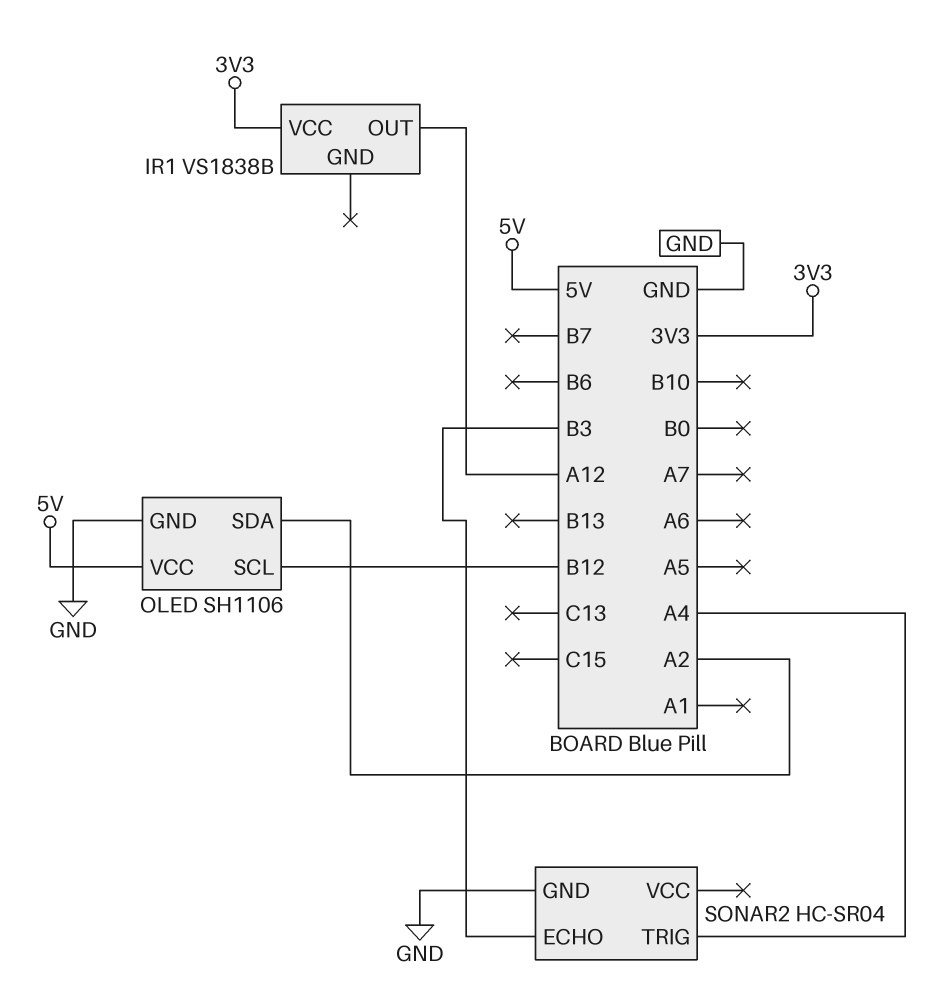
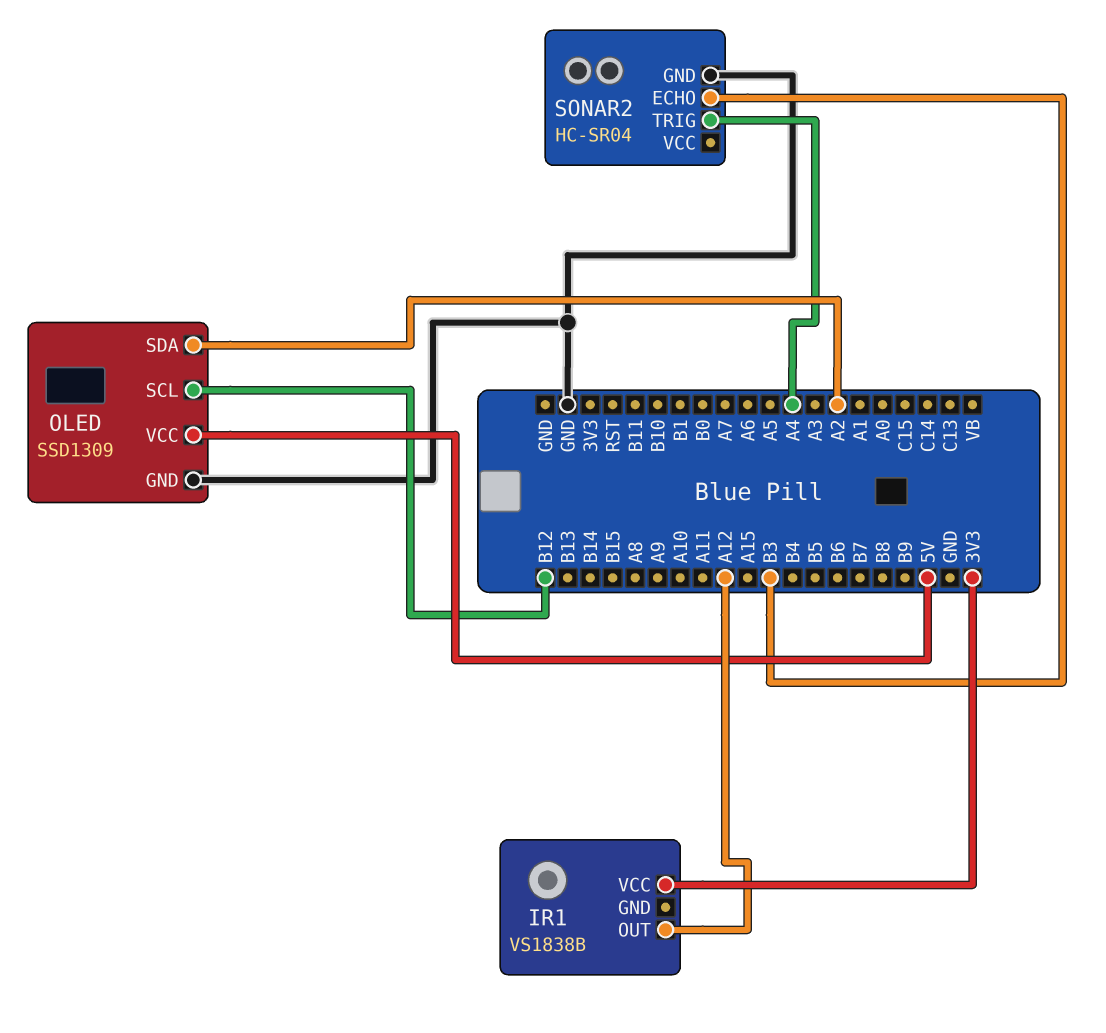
OLED: SH1106 -> SSD1309

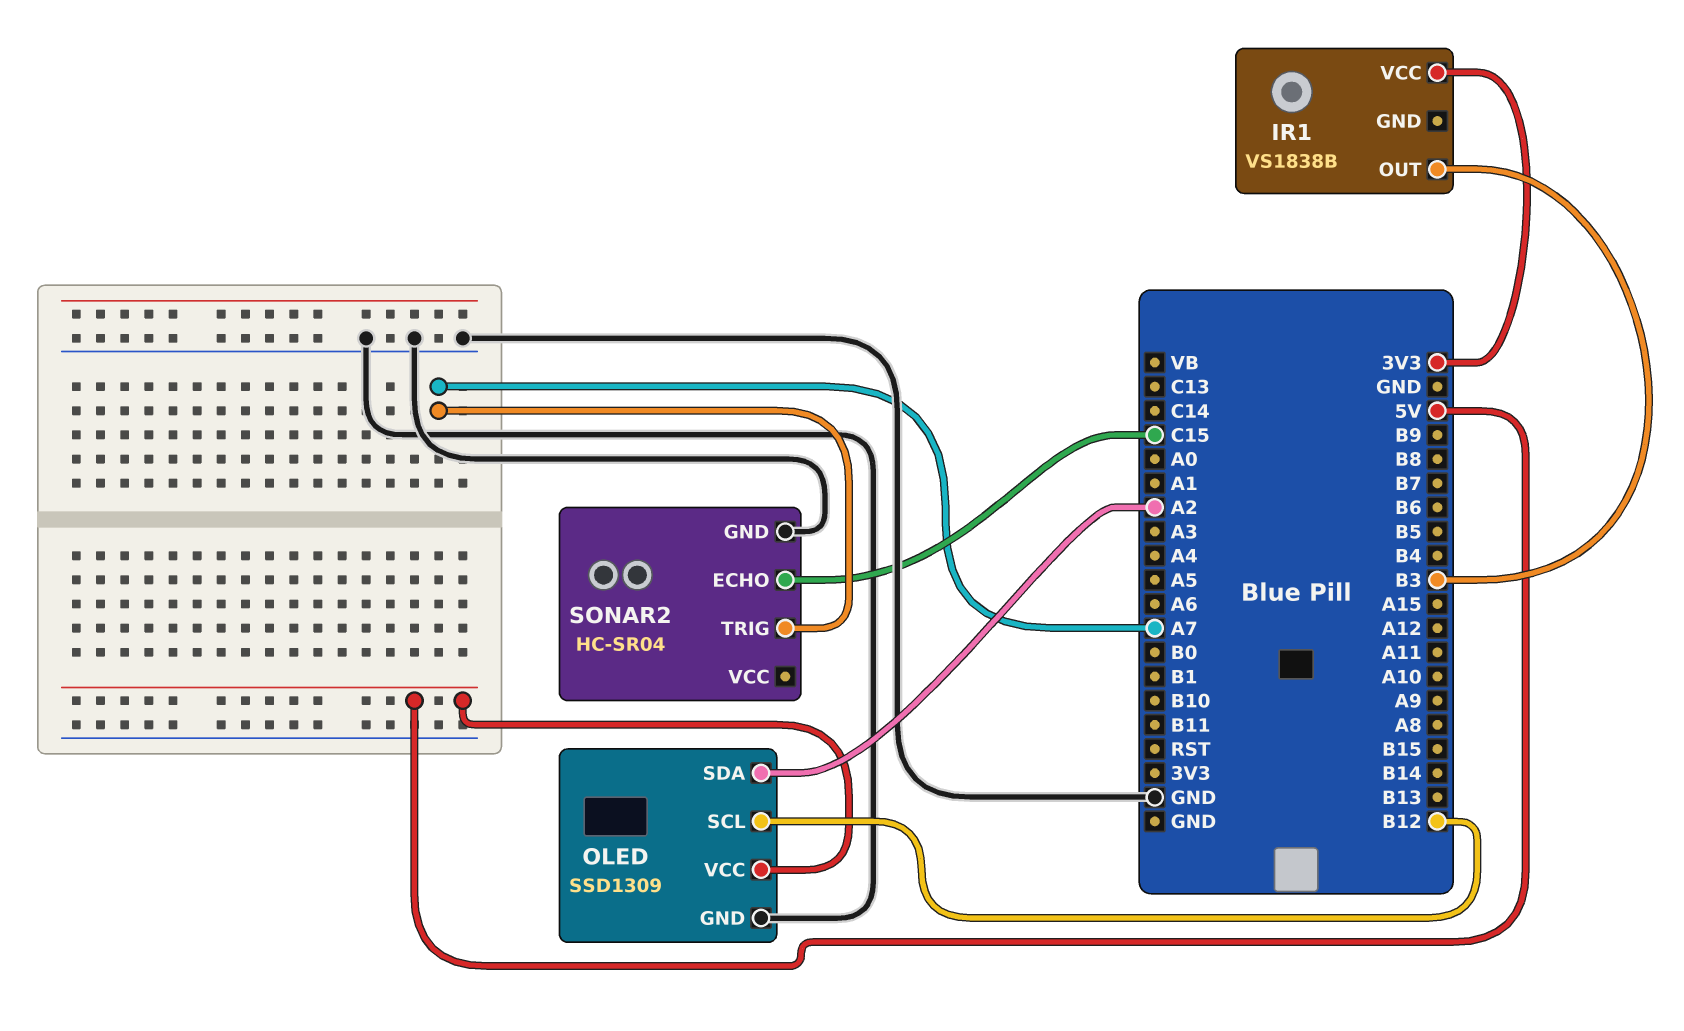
IR1 pin OUT: A12 -> B3
SONAR2 pin ECHO: B3 -> C15
SONAR2 pin TRIG: A4 -> A7

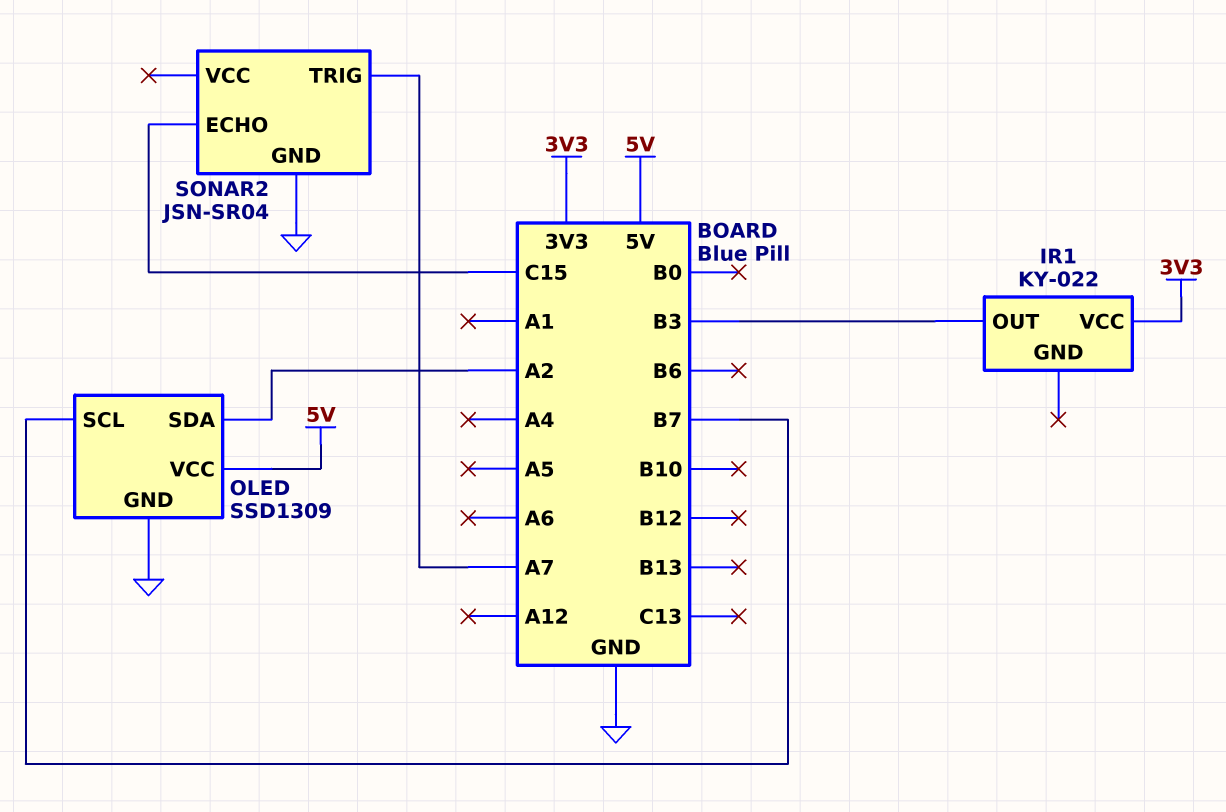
IR1: VS1838B -> KY-022
OLED pin SCL: B12 -> B7
SONAR2: HC-SR04 -> JSN-SR04

